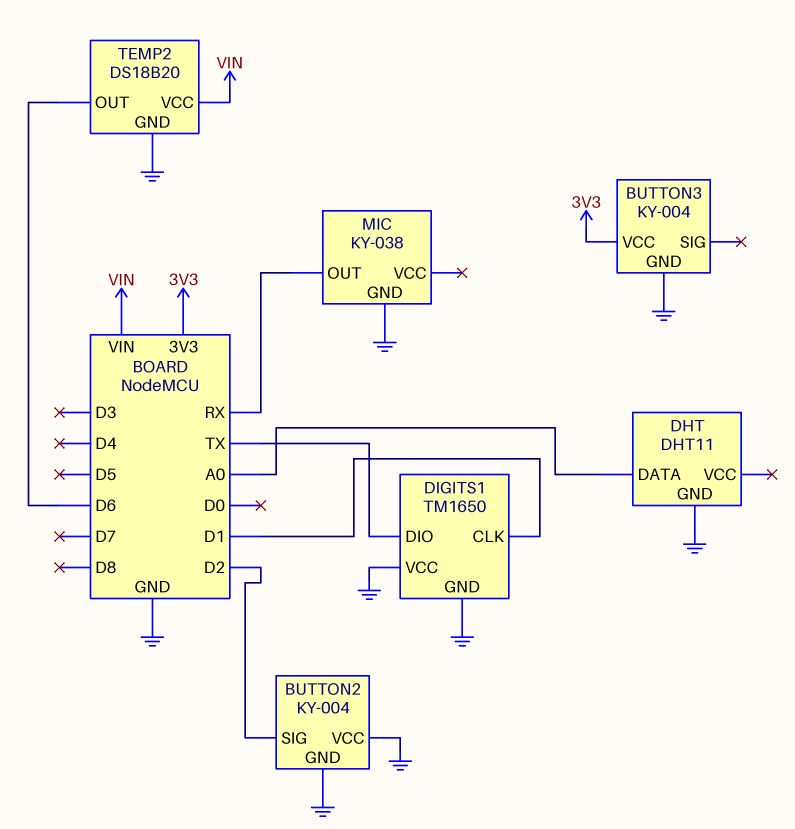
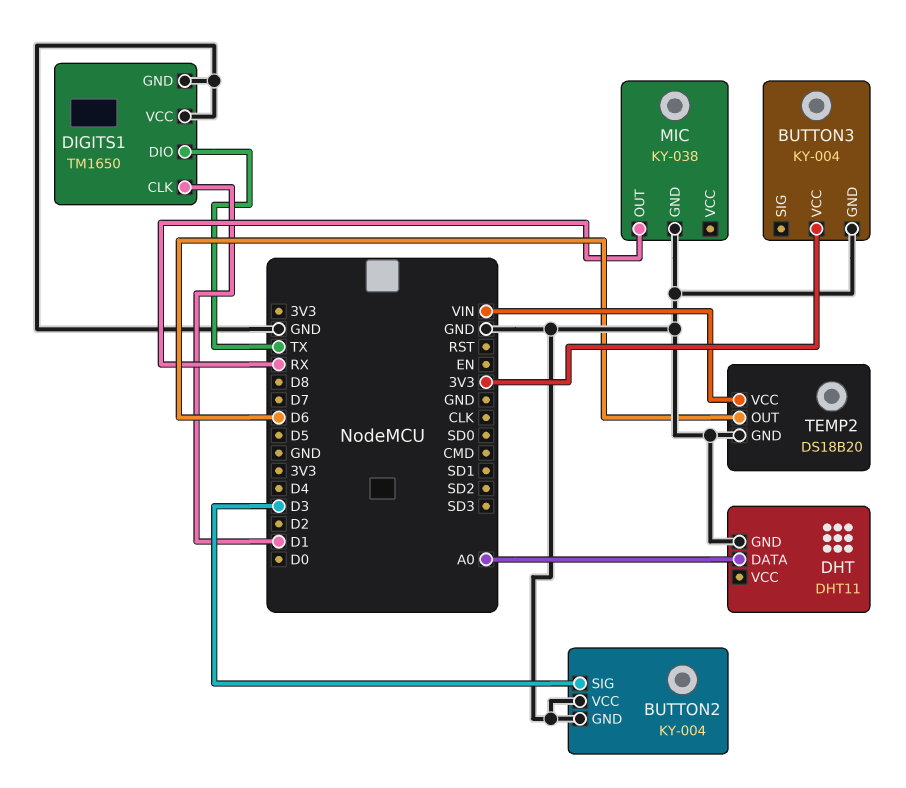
BUTTON2 pin SIG: D2 -> D3

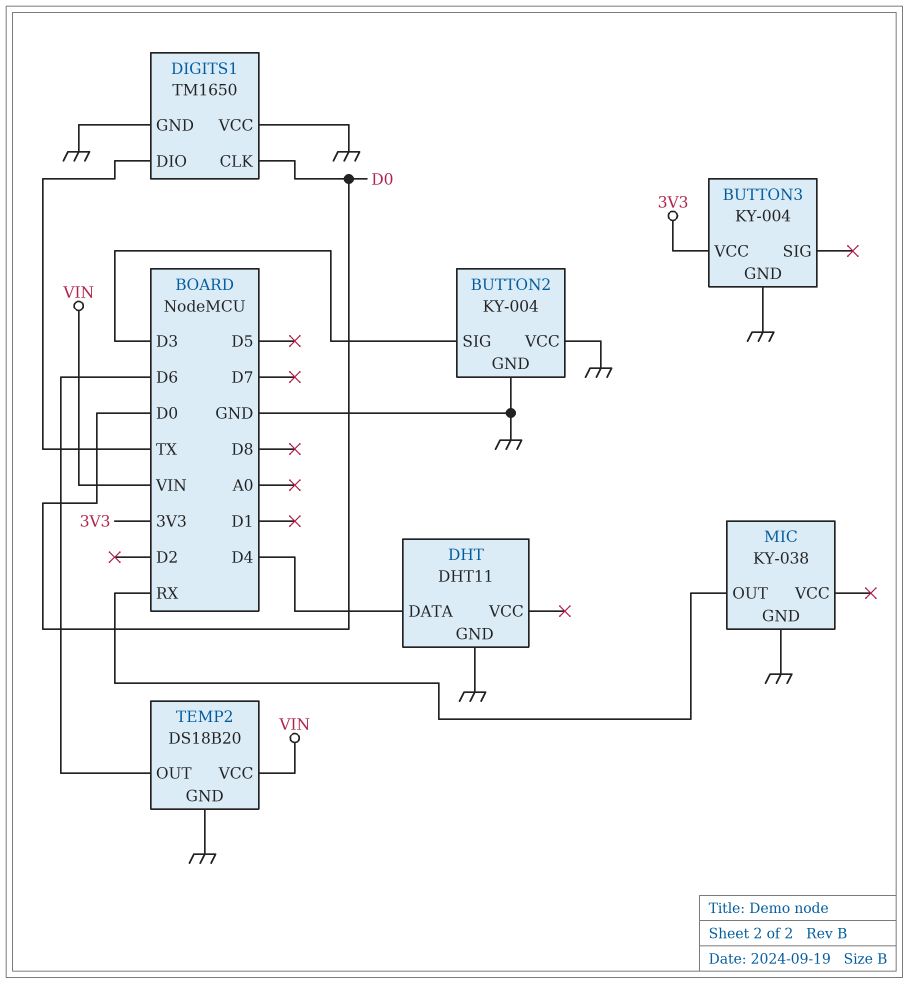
DHT pin DATA: A0 -> D4
DIGITS1 pin CLK: D1 -> D0

